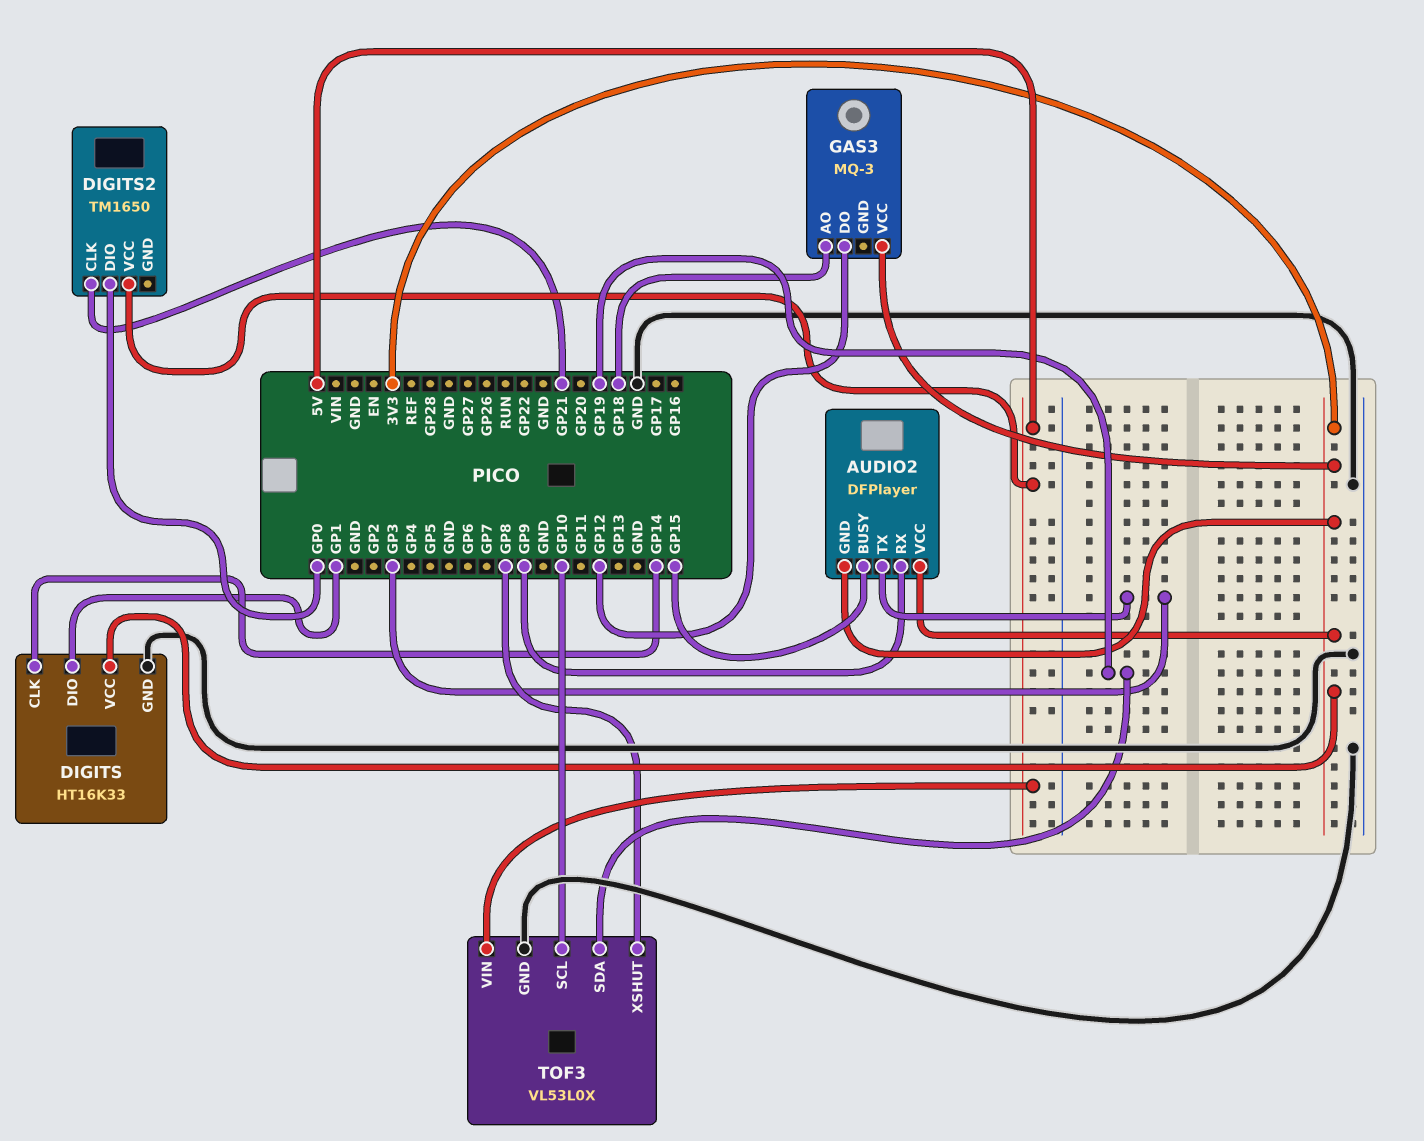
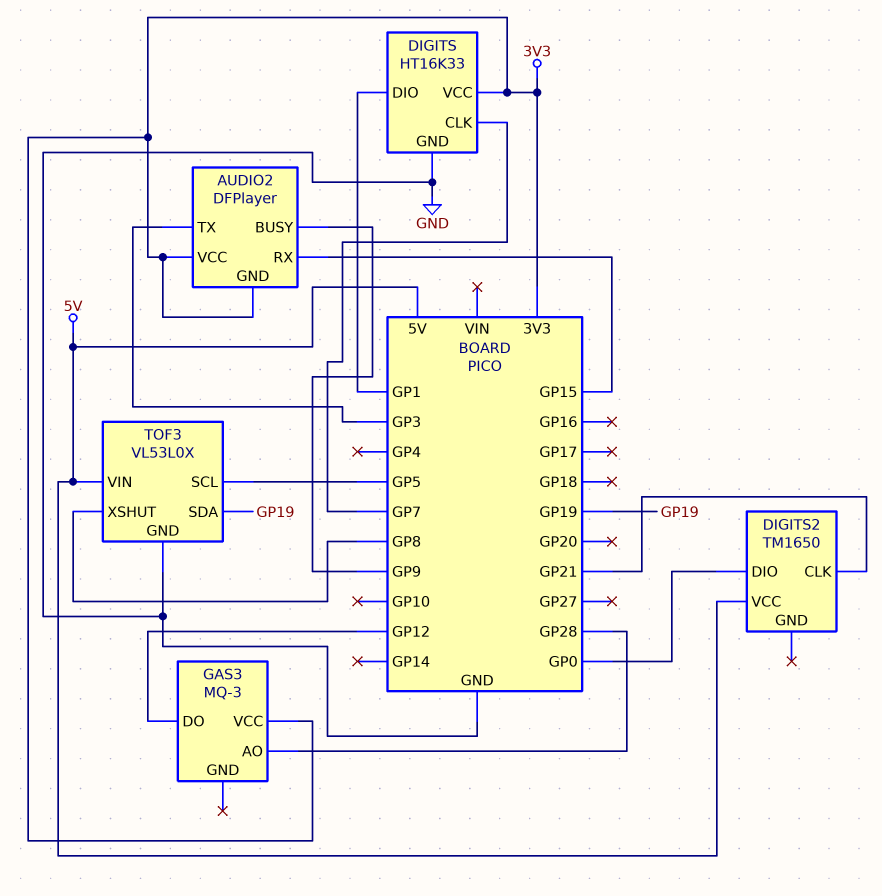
AUDIO2 pin BUSY: GP15 -> GP9
AUDIO2 pin RX: GP9 -> GP15
DIGITS pin CLK: GP14 -> GP7
GAS3 pin AO: GP18 -> GP28
TOF3 pin SCL: GP10 -> GP5

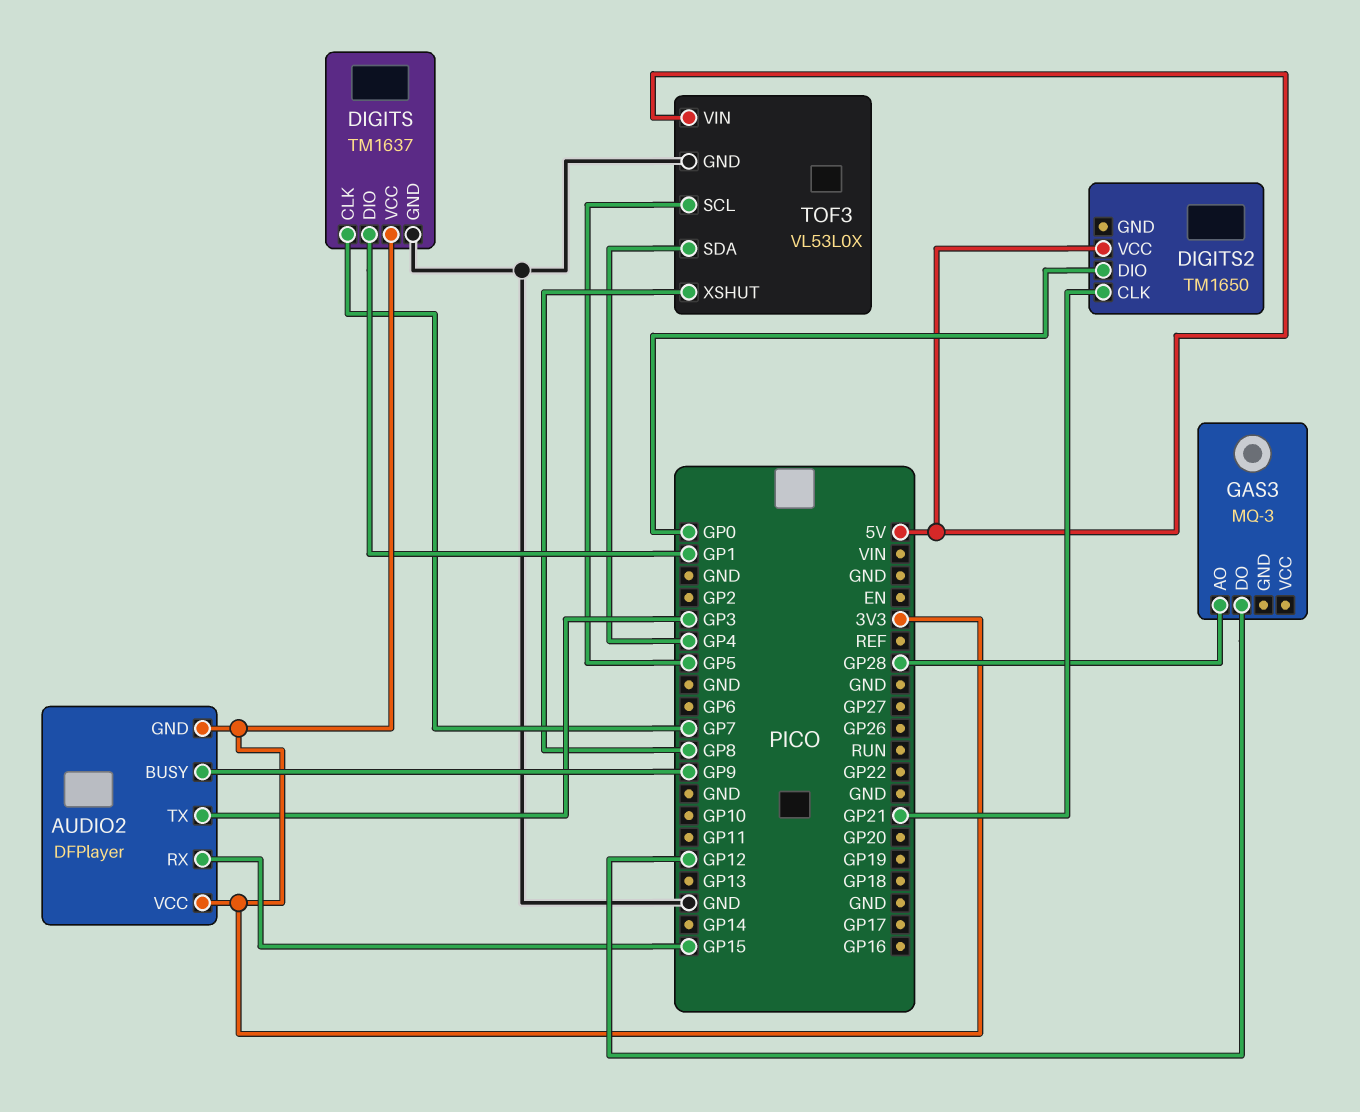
DIGITS: HT16K33 -> TM1637
GAS3 pin VCC: 3V3 -> none
TOF3 pin SDA: GP19 -> GP4

